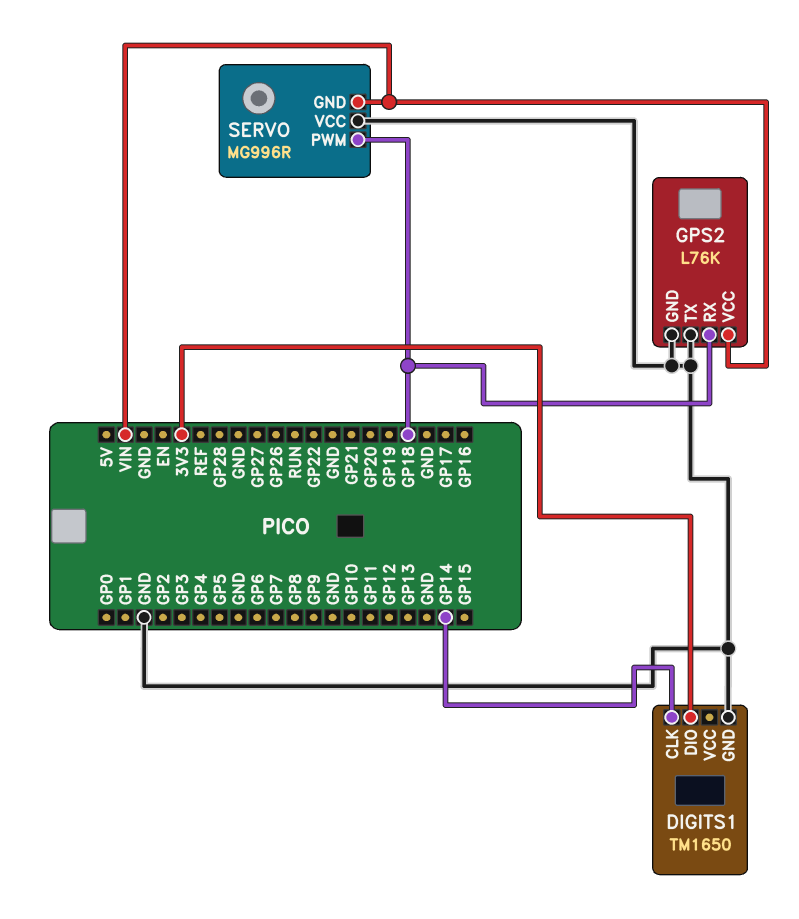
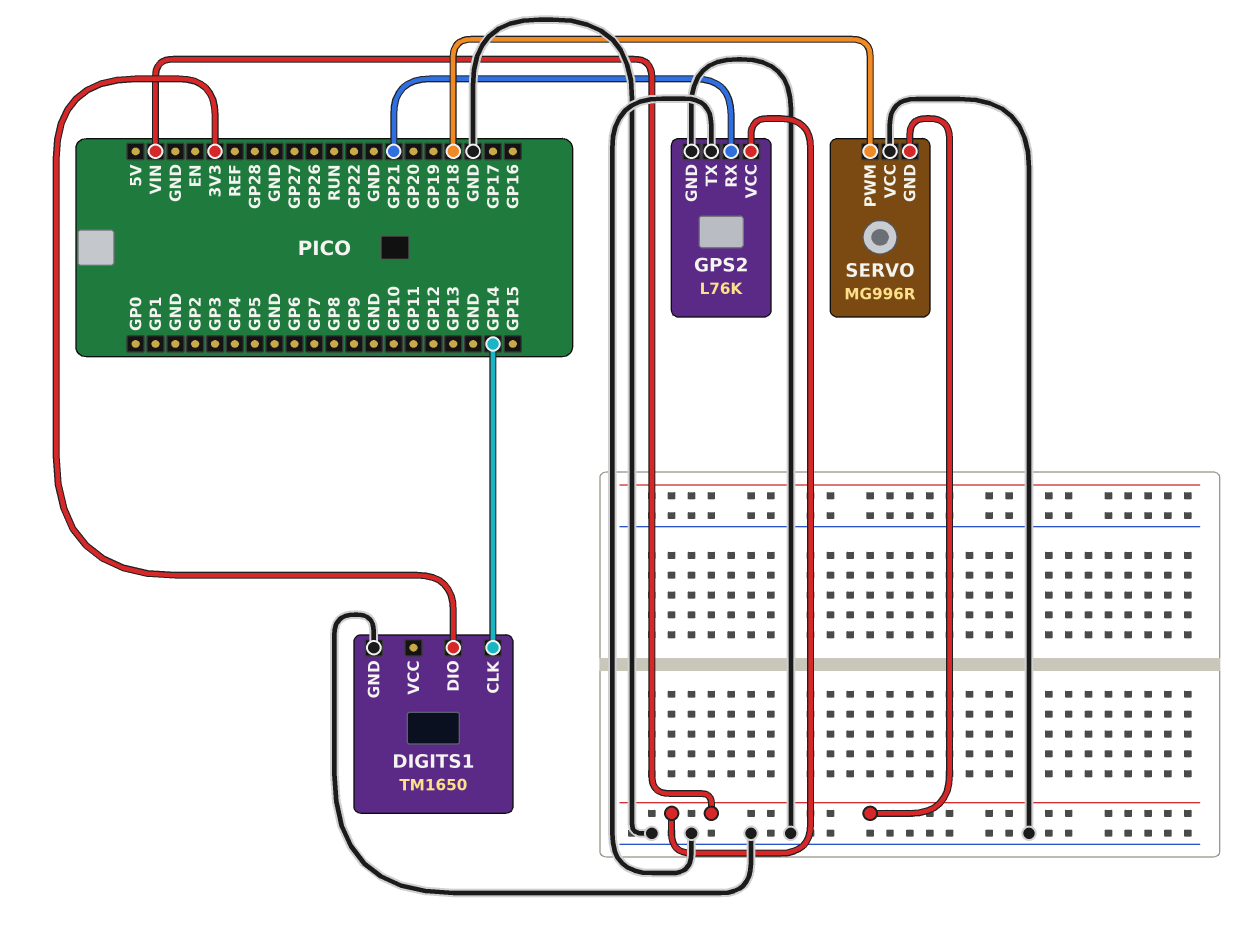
GPS2 pin RX: GP18 -> GP21

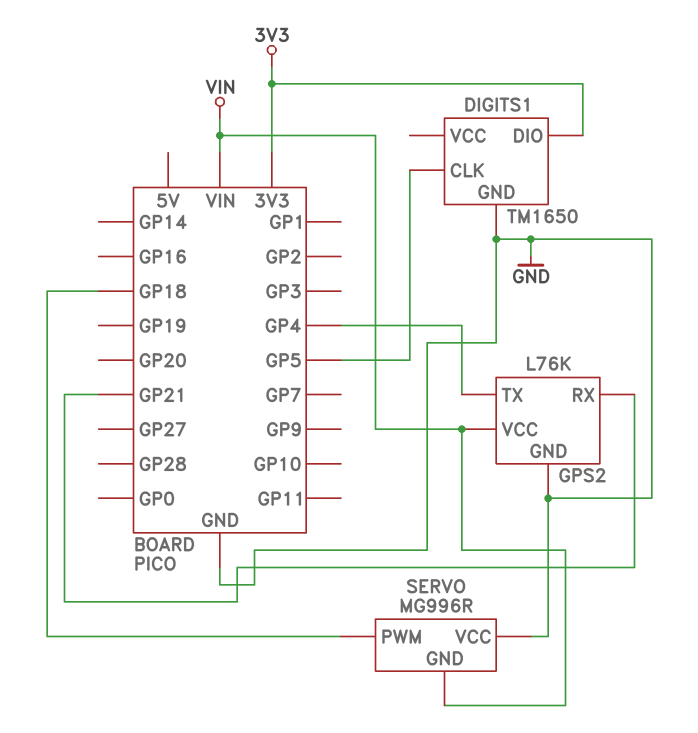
DIGITS1 pin CLK: GP14 -> GP5
GPS2 pin TX: GND -> GP4

